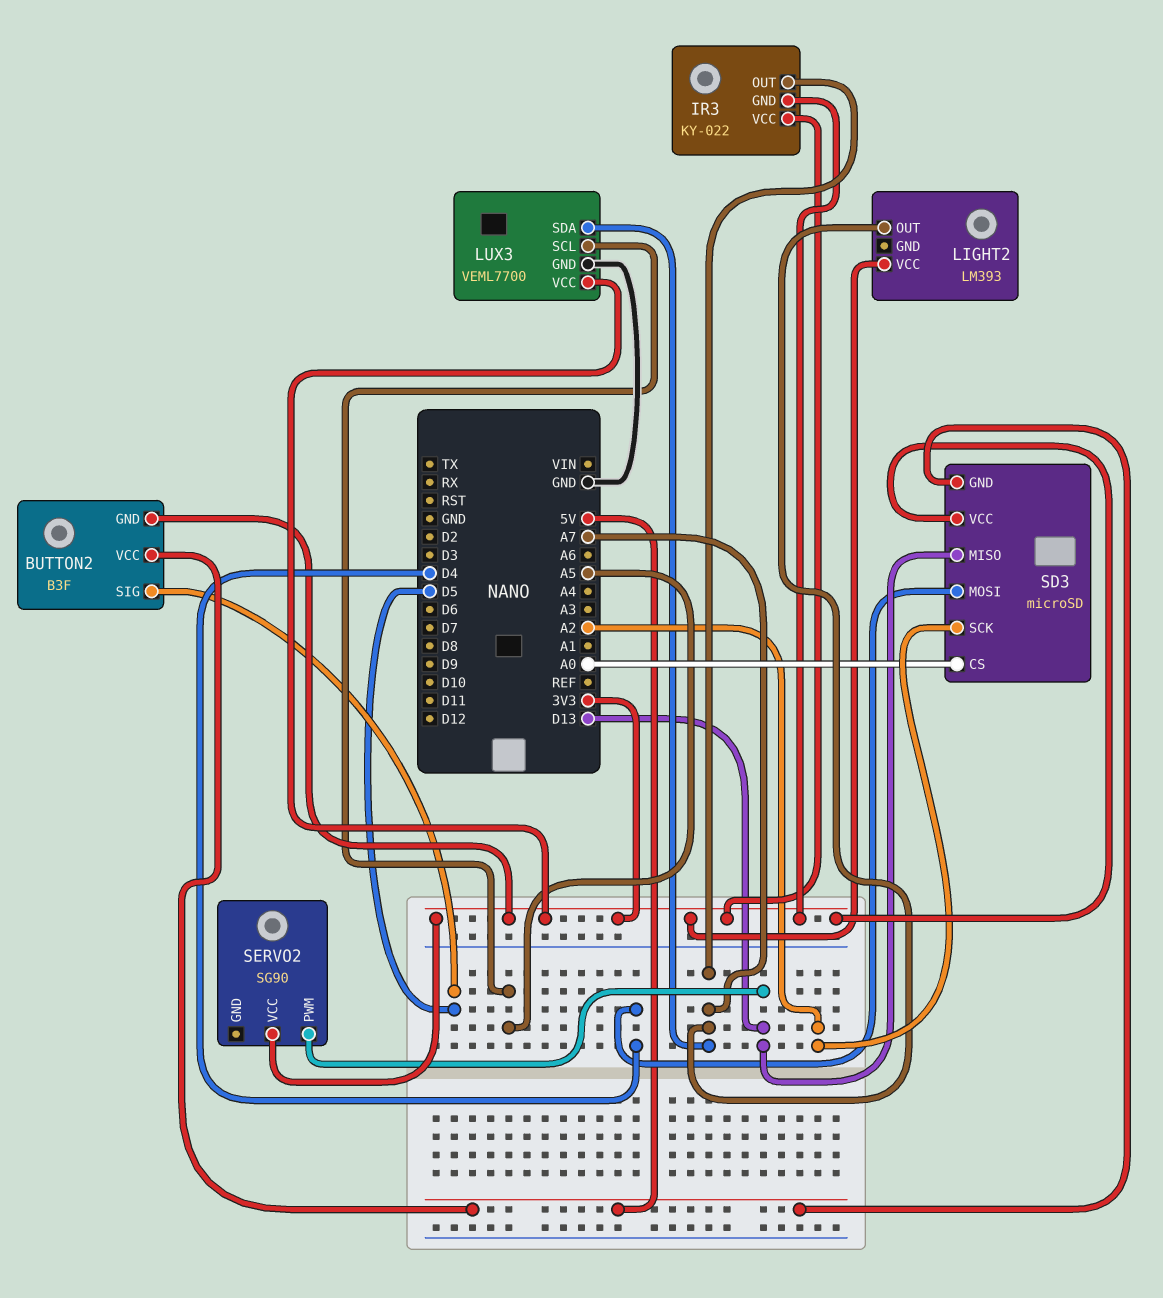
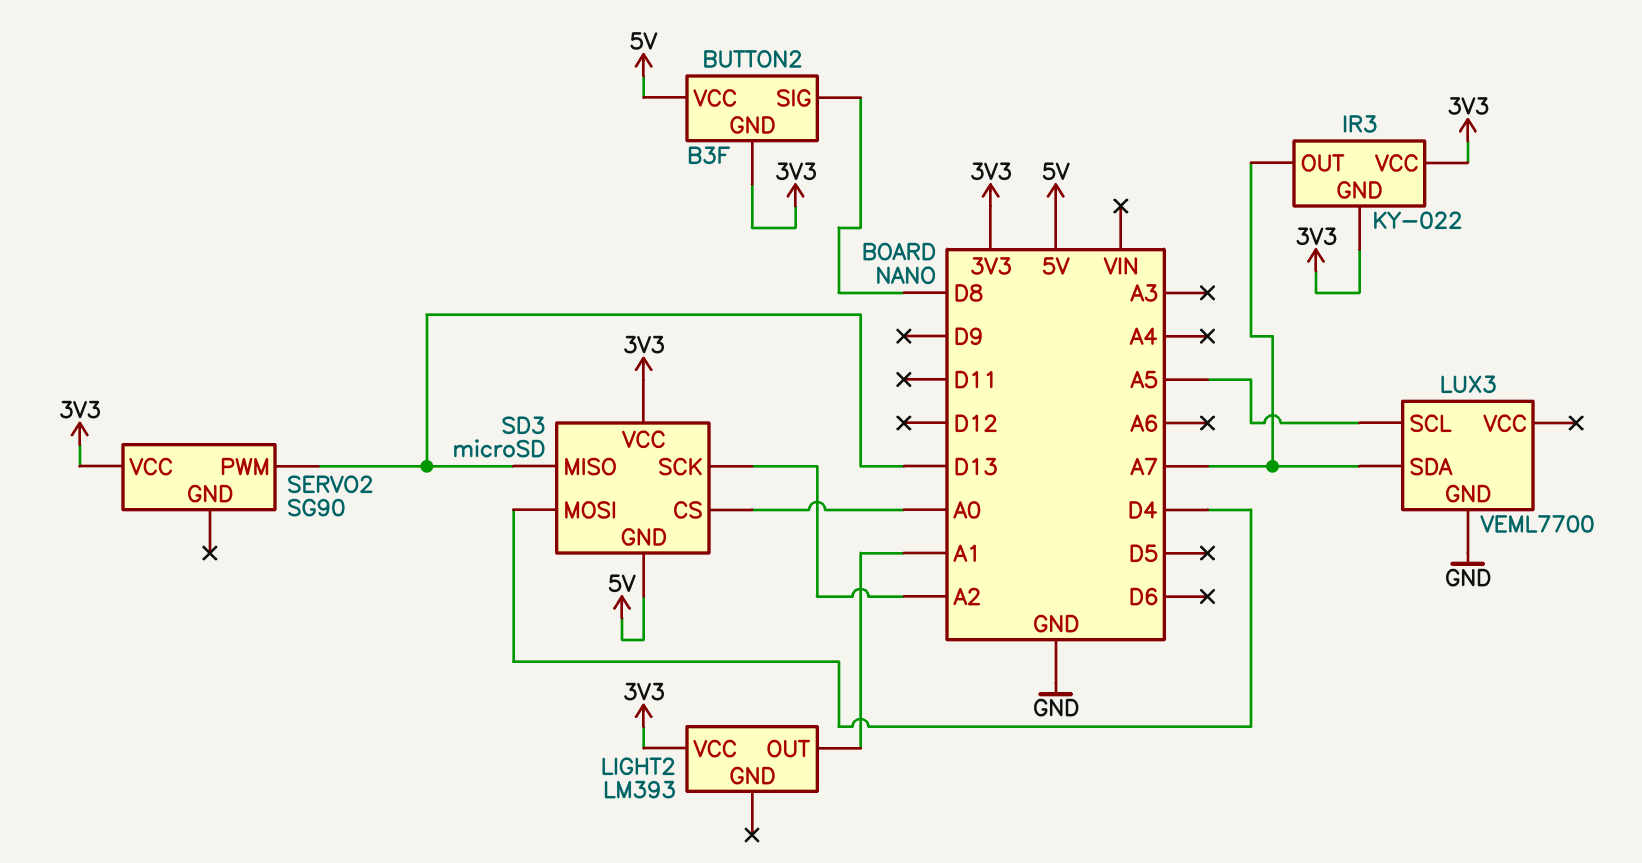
BUTTON2 pin SIG: D5 -> D8
LIGHT2 pin OUT: A7 -> A1
LUX3 pin VCC: 3V3 -> none

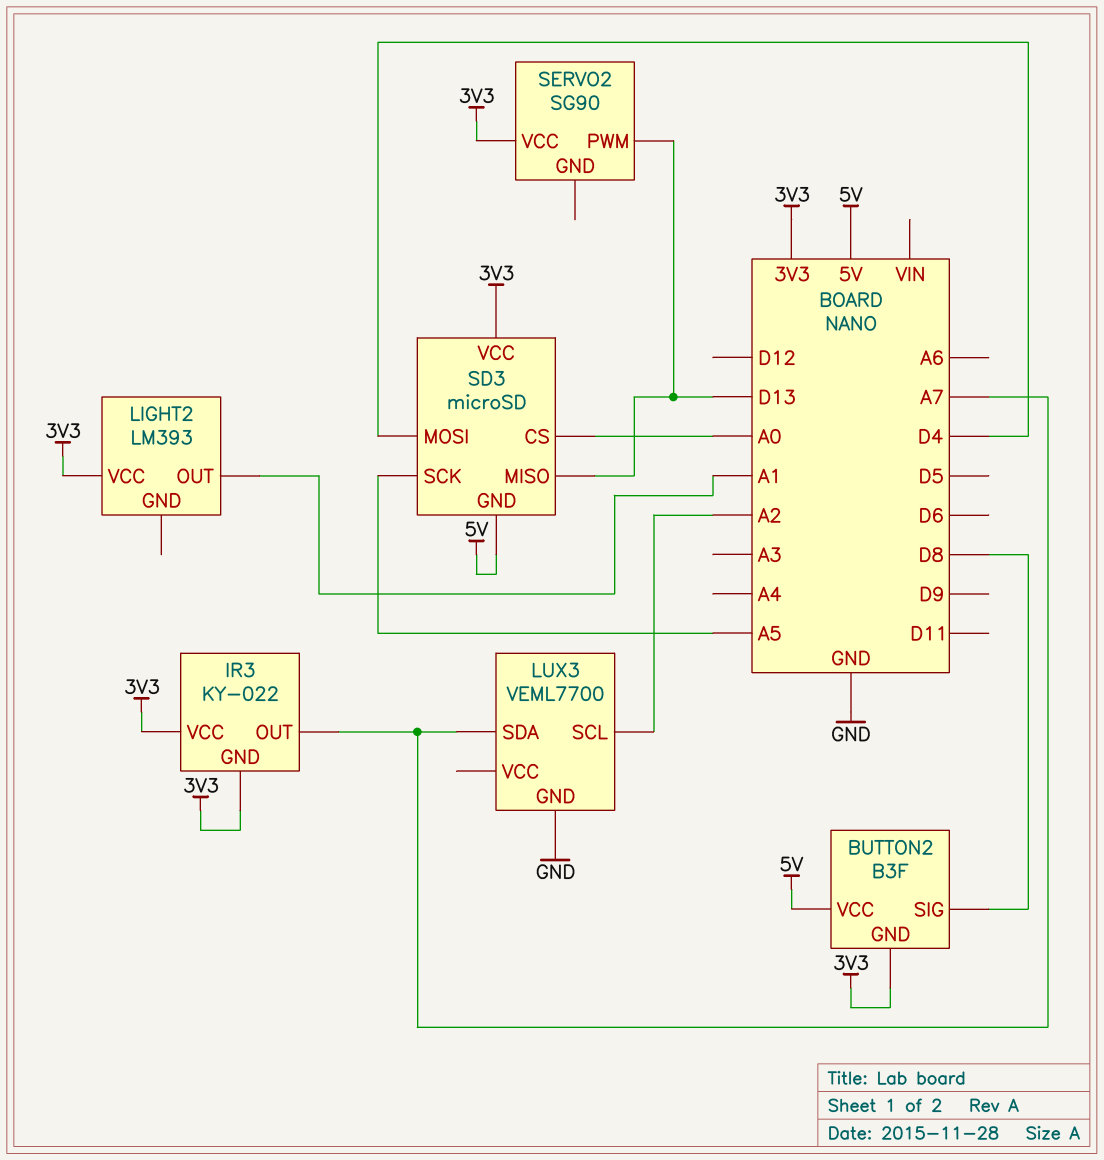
LUX3 pin SCL: A5 -> A2
SD3 pin SCK: A2 -> A5

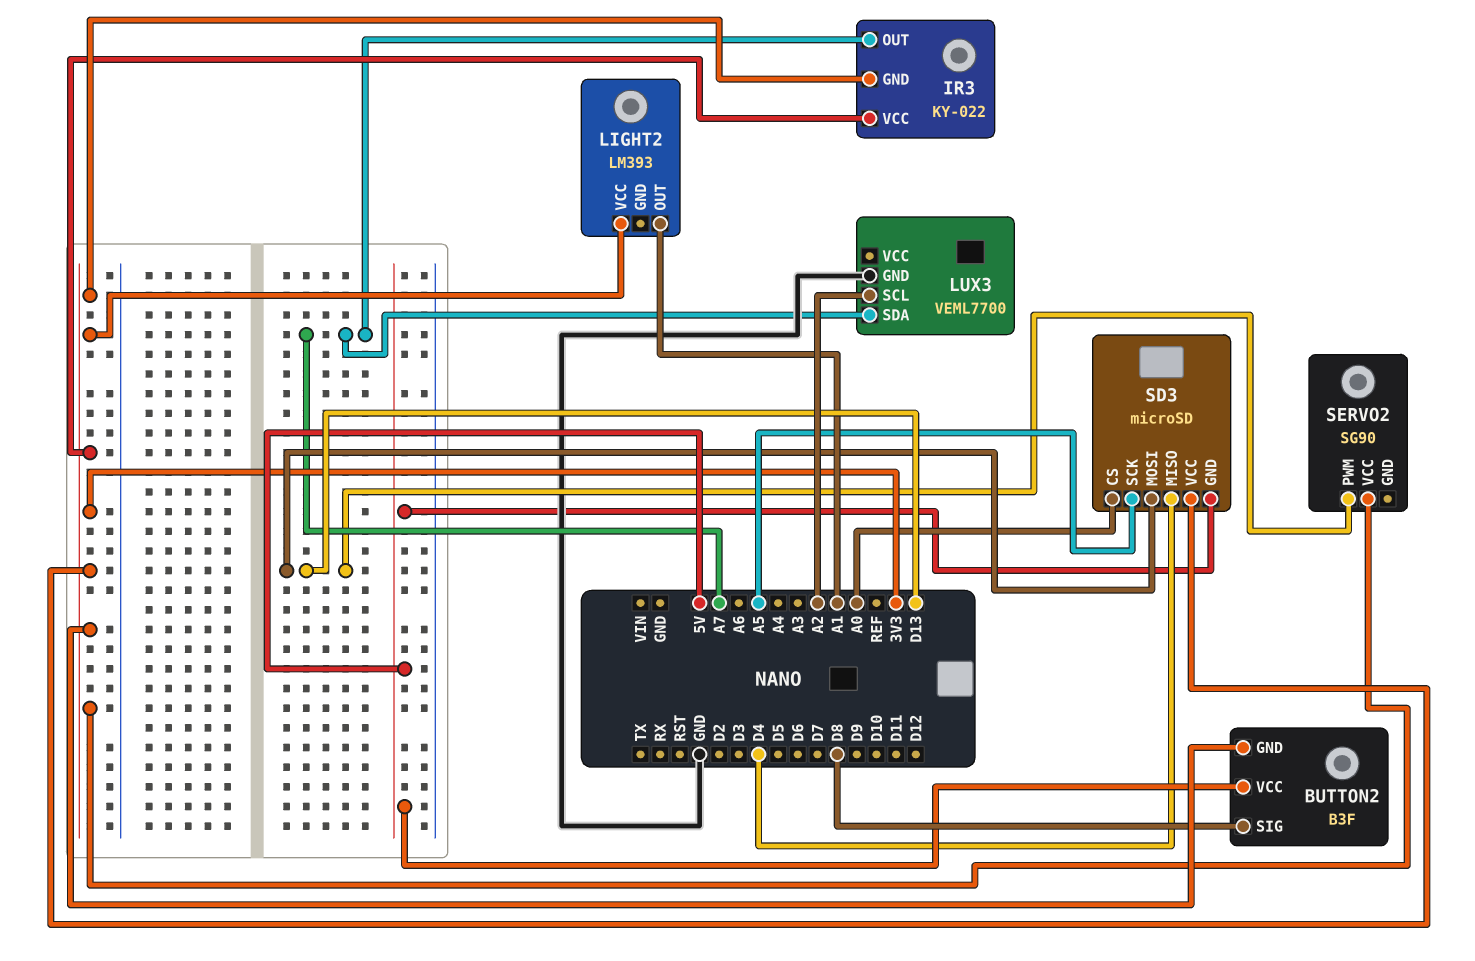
SD3 pin MISO: D13 -> D4
SD3 pin MOSI: D4 -> D13

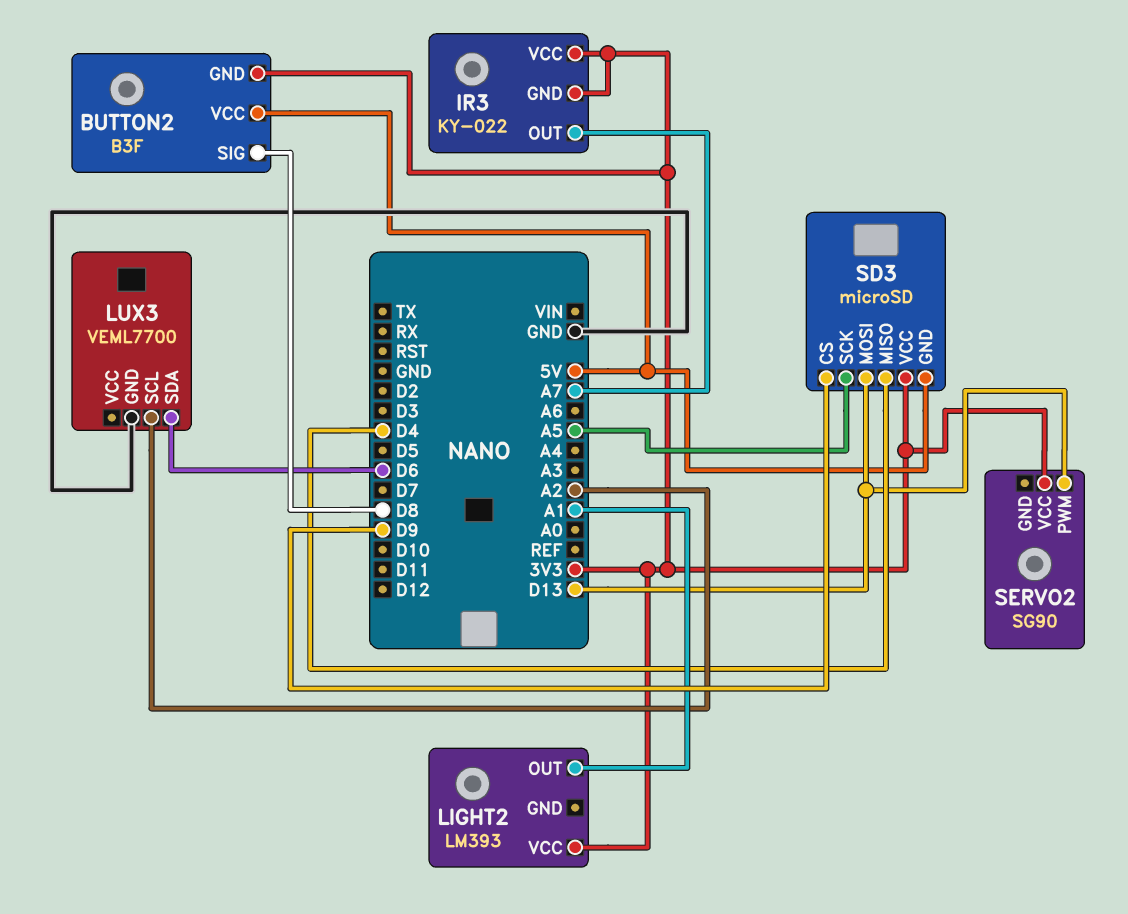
LUX3 pin SDA: A7 -> D6
SD3 pin CS: A0 -> D9

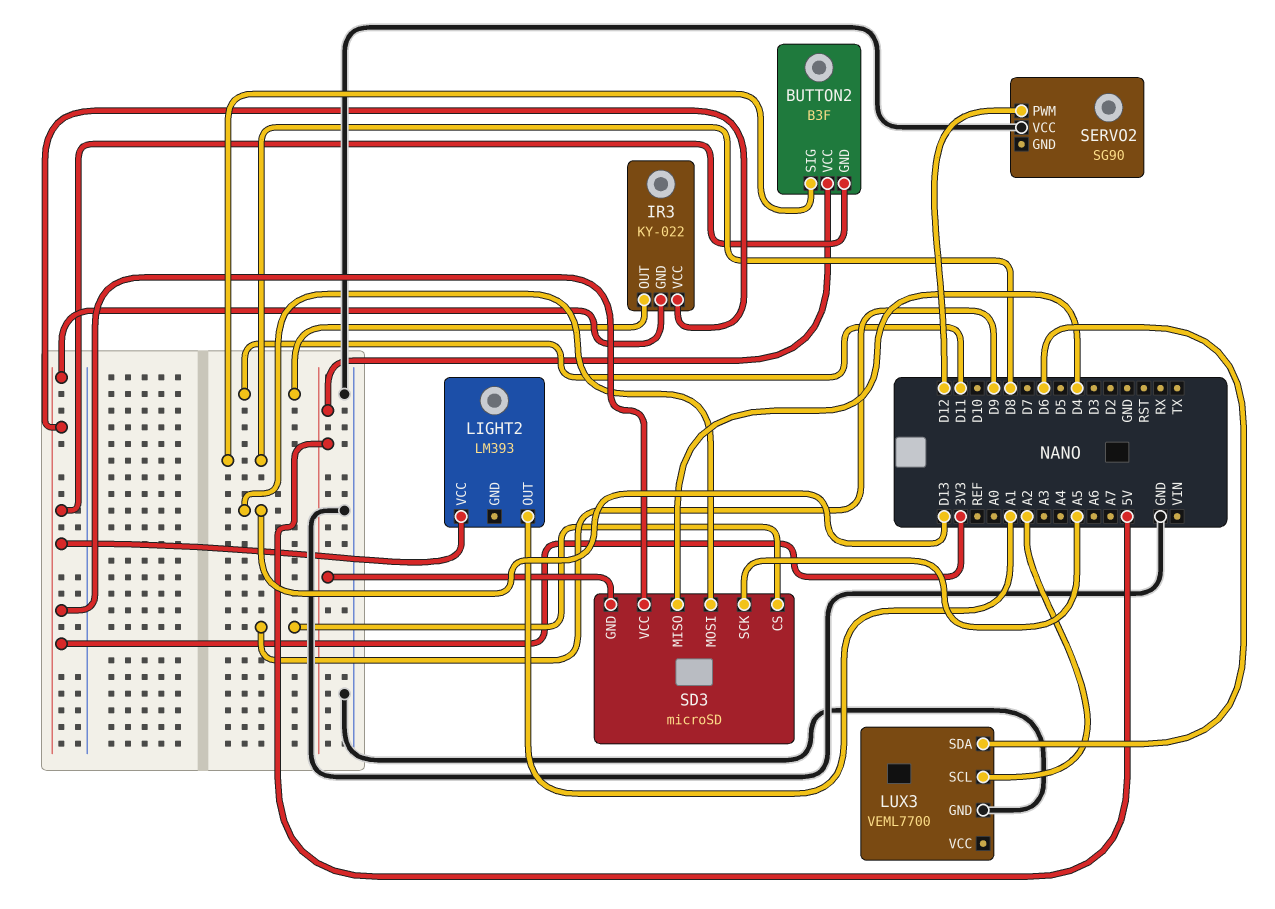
IR3 pin OUT: A7 -> D11
SERVO2 pin PWM: D13 -> D12
SERVO2 pin VCC: 3V3 -> GND

